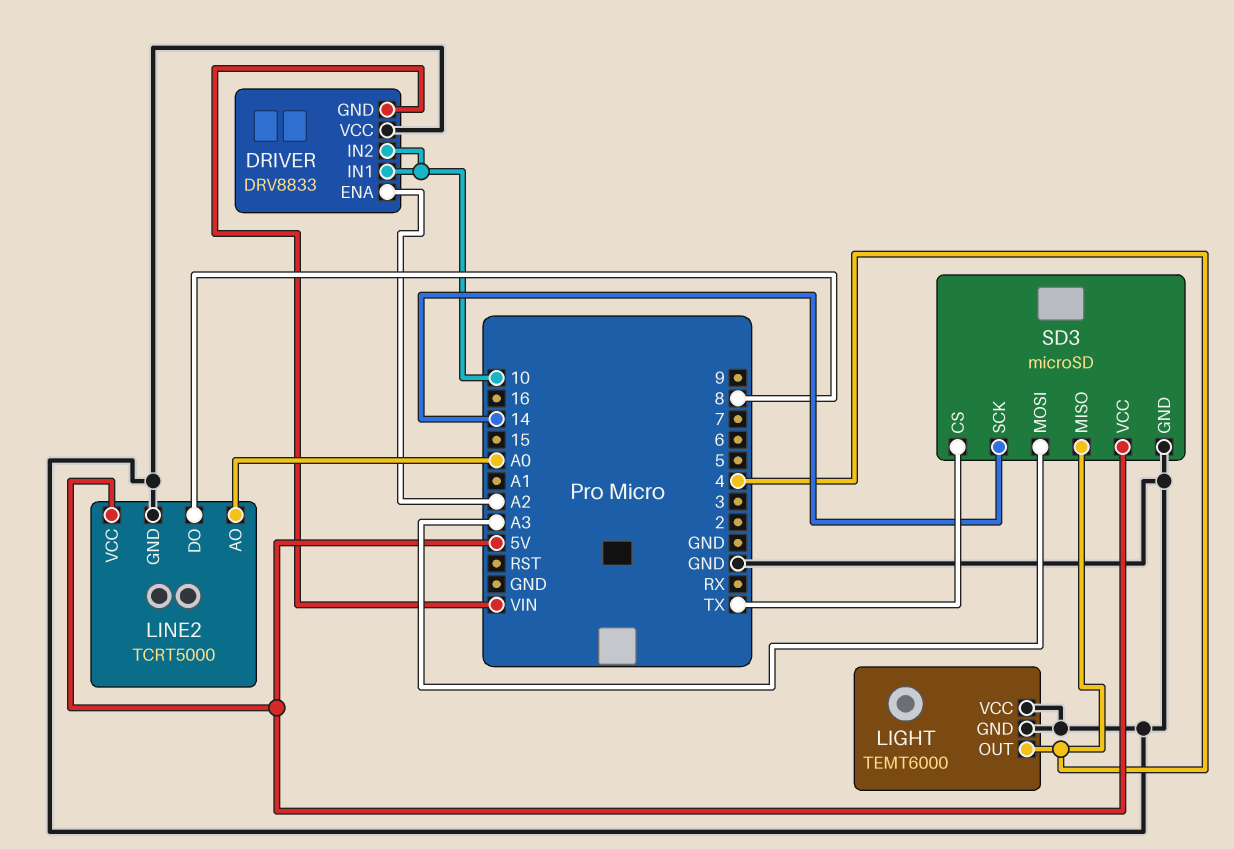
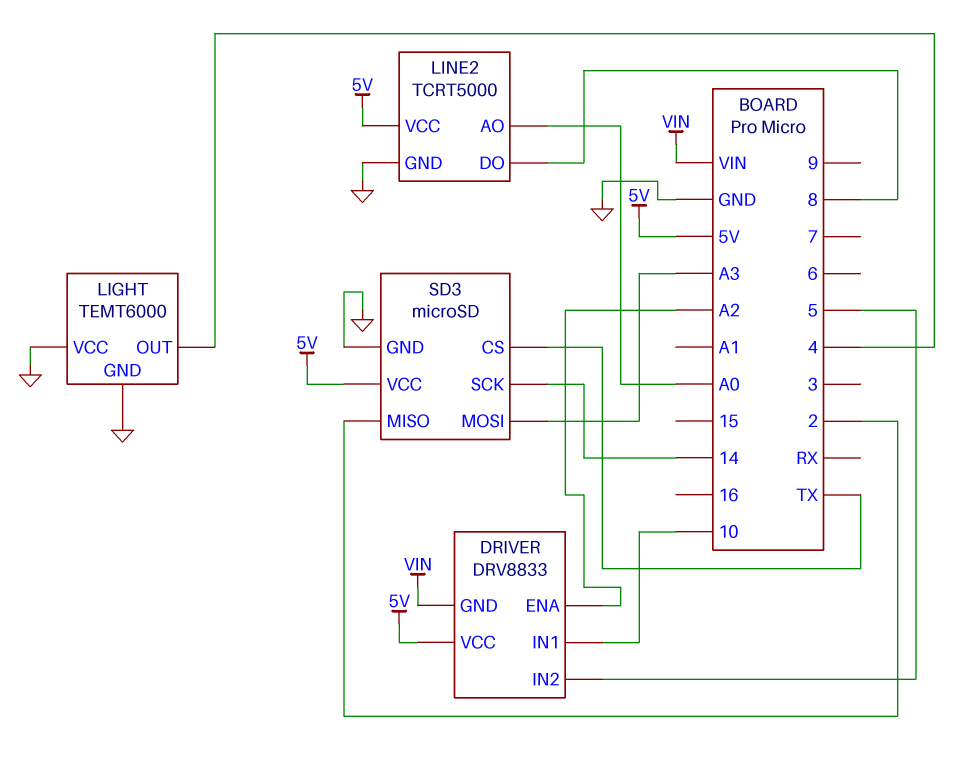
DRIVER pin IN2: 10 -> 5
DRIVER pin VCC: GND -> 5V
SD3 pin MISO: 4 -> 2

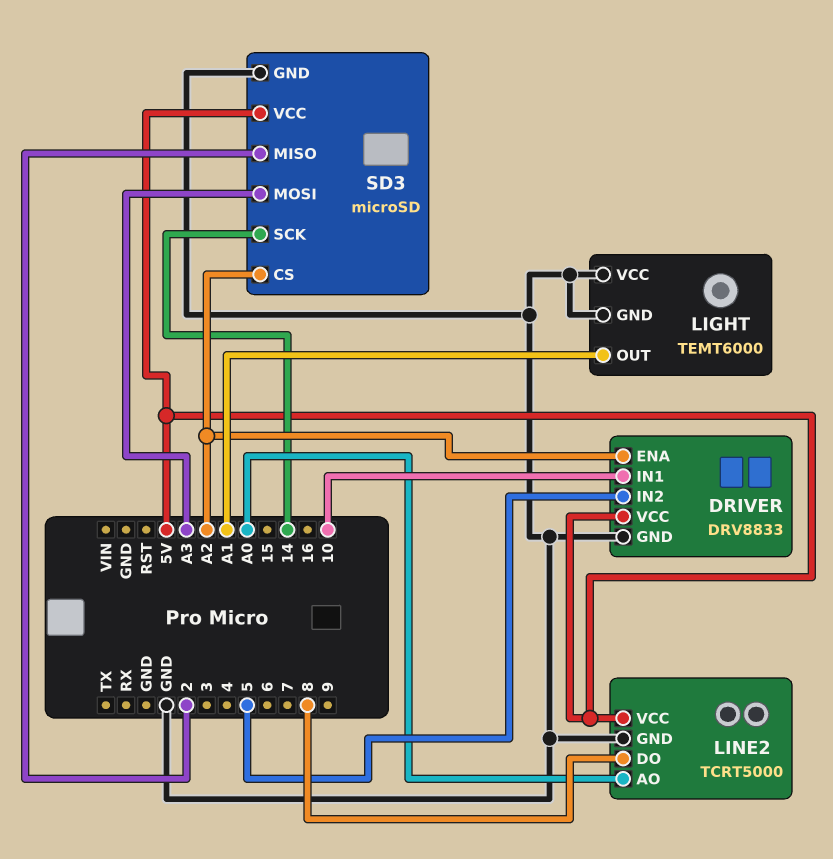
DRIVER pin GND: VIN -> GND
LIGHT pin OUT: 4 -> A1
SD3 pin CS: TX -> A2

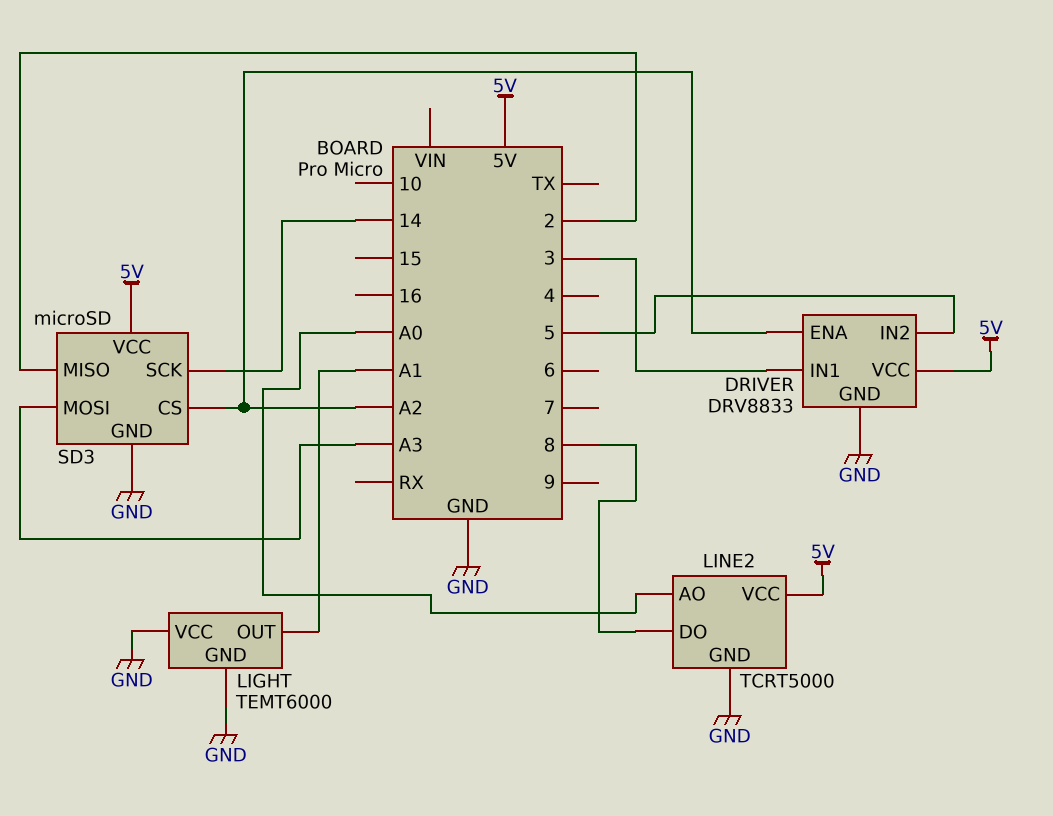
DRIVER pin IN1: 10 -> 3

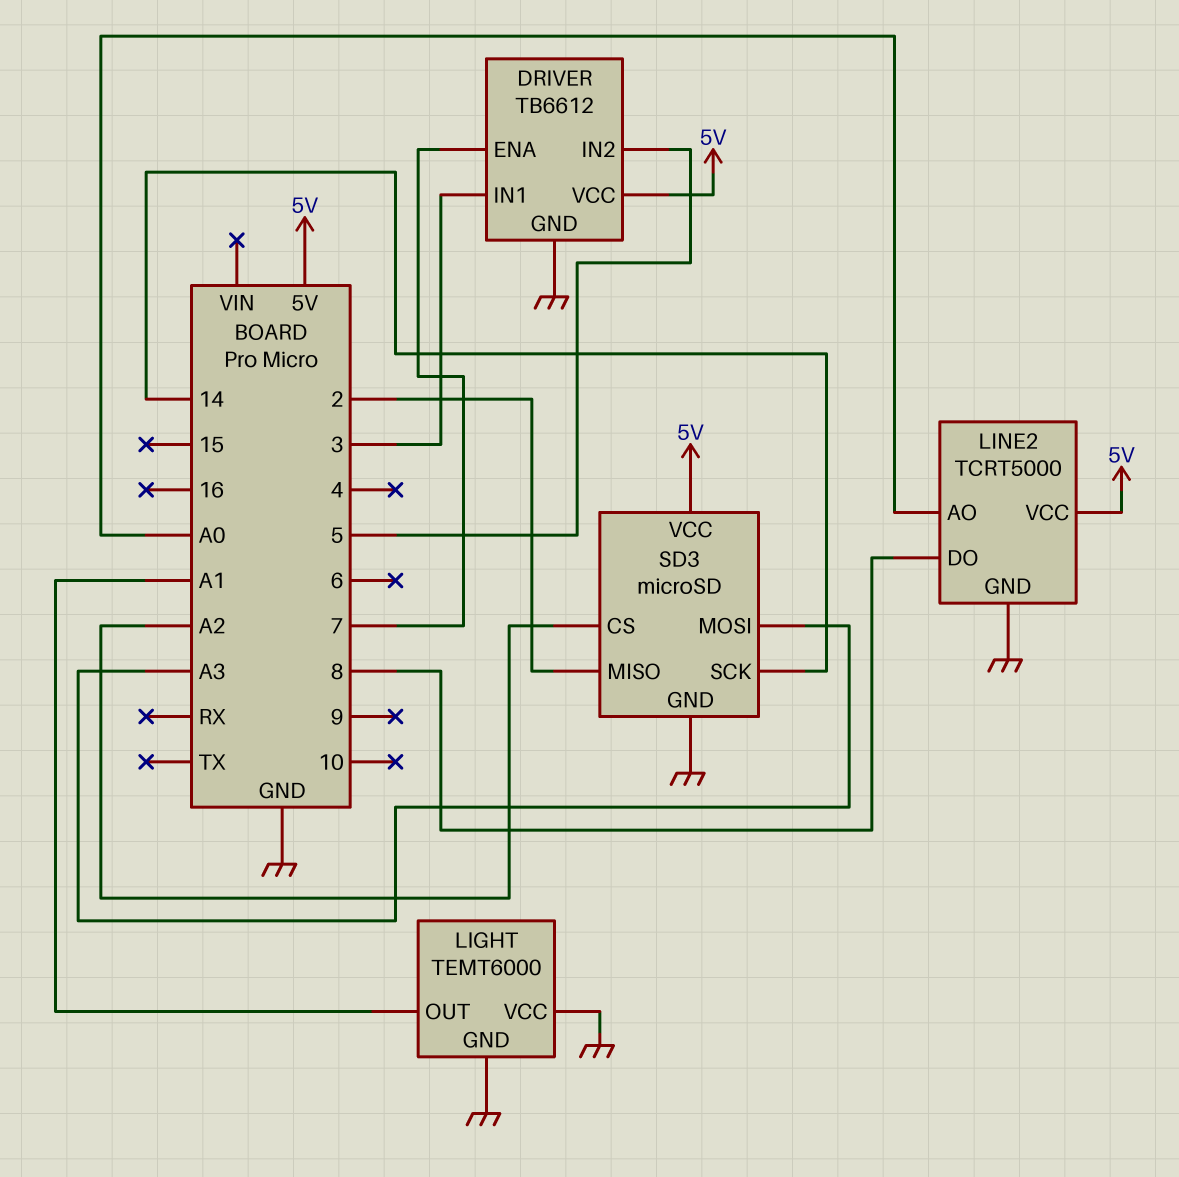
DRIVER: DRV8833 -> TB6612
DRIVER pin ENA: A2 -> 7

